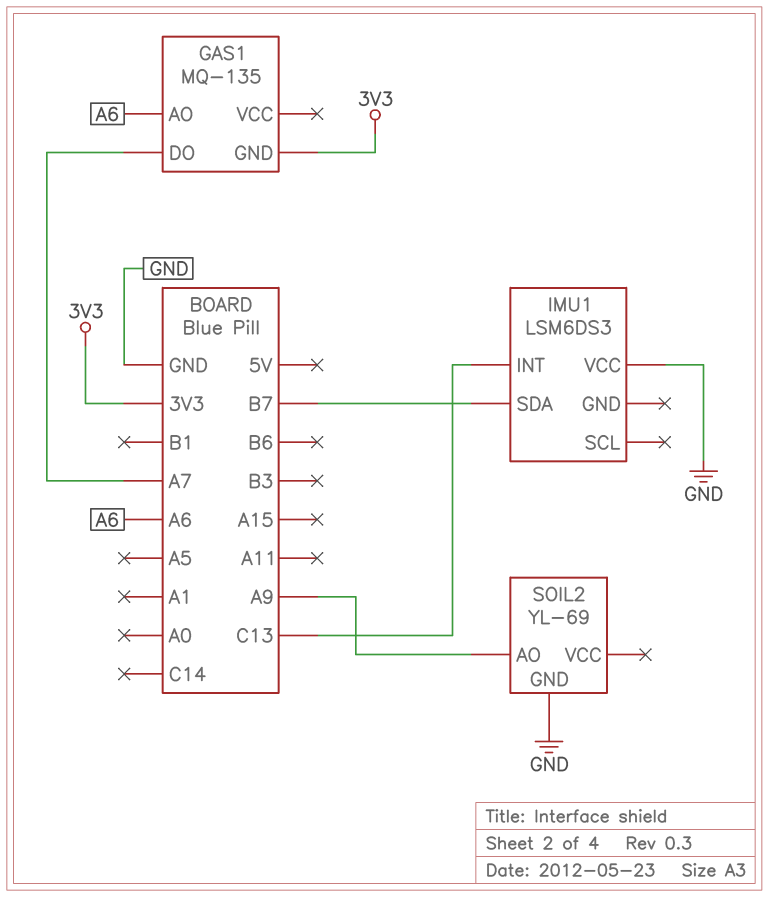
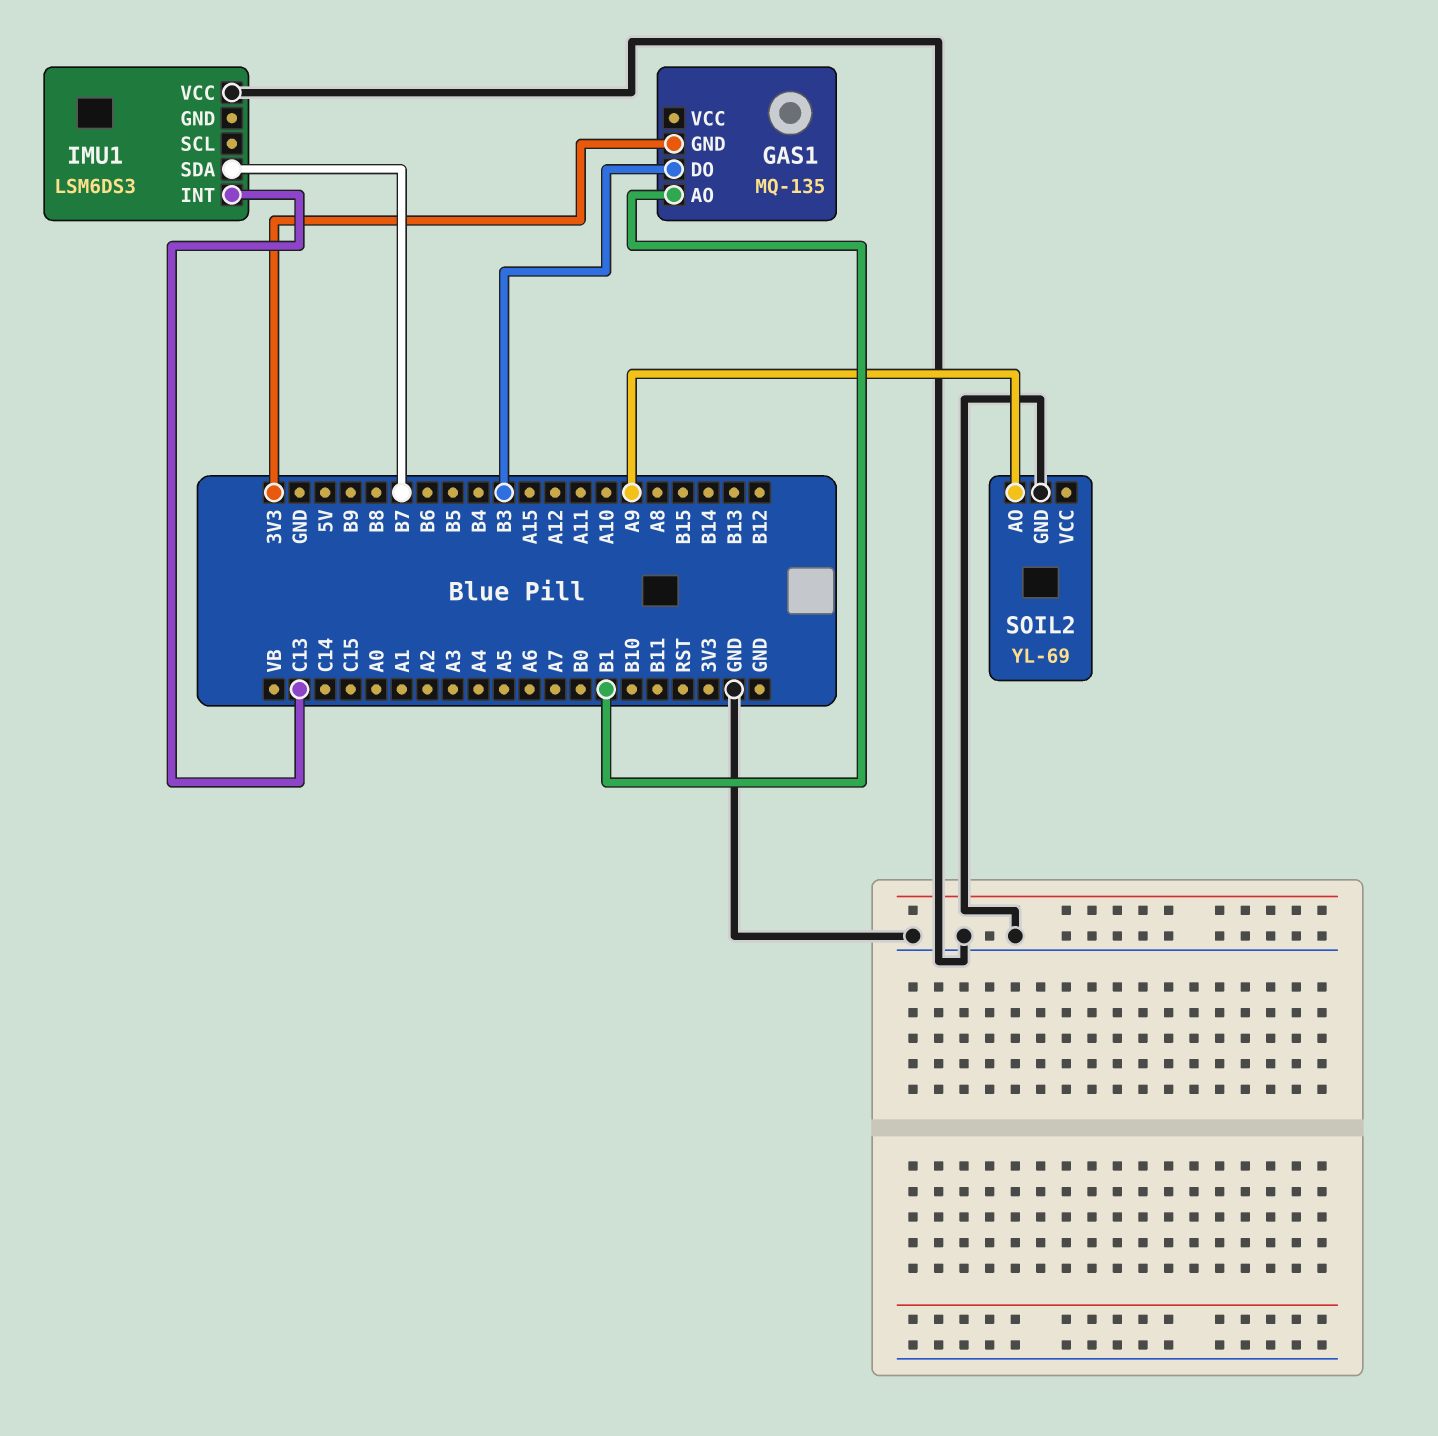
GAS1 pin AO: A6 -> B1
GAS1 pin DO: A7 -> B3

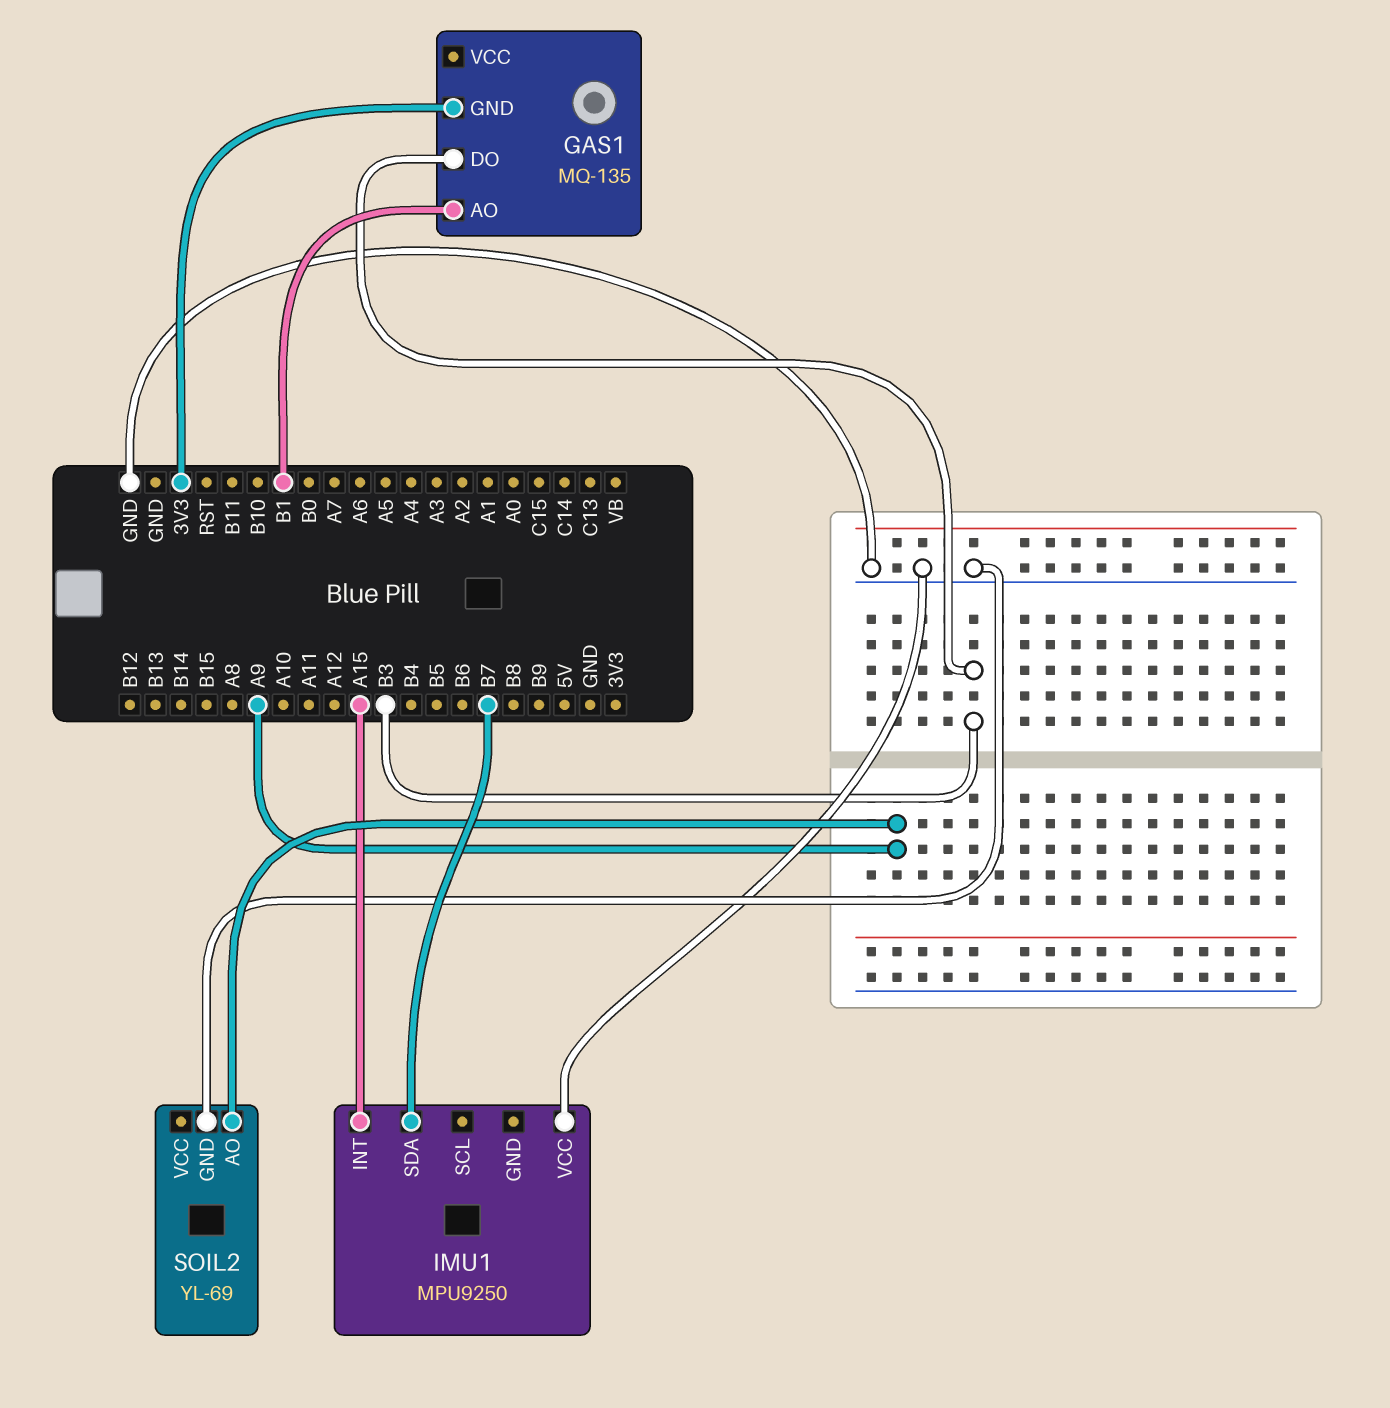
IMU1: LSM6DS3 -> MPU9250
IMU1 pin INT: C13 -> A15

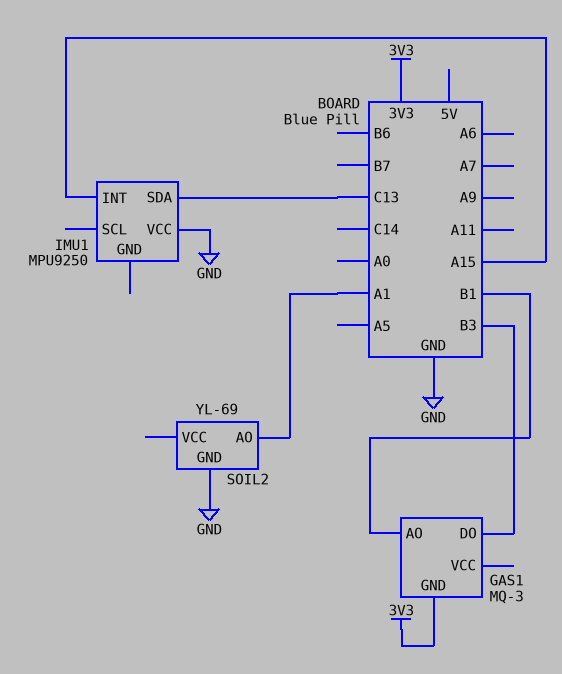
GAS1: MQ-135 -> MQ-3
IMU1 pin SDA: B7 -> C13
SOIL2 pin AO: A9 -> A1

